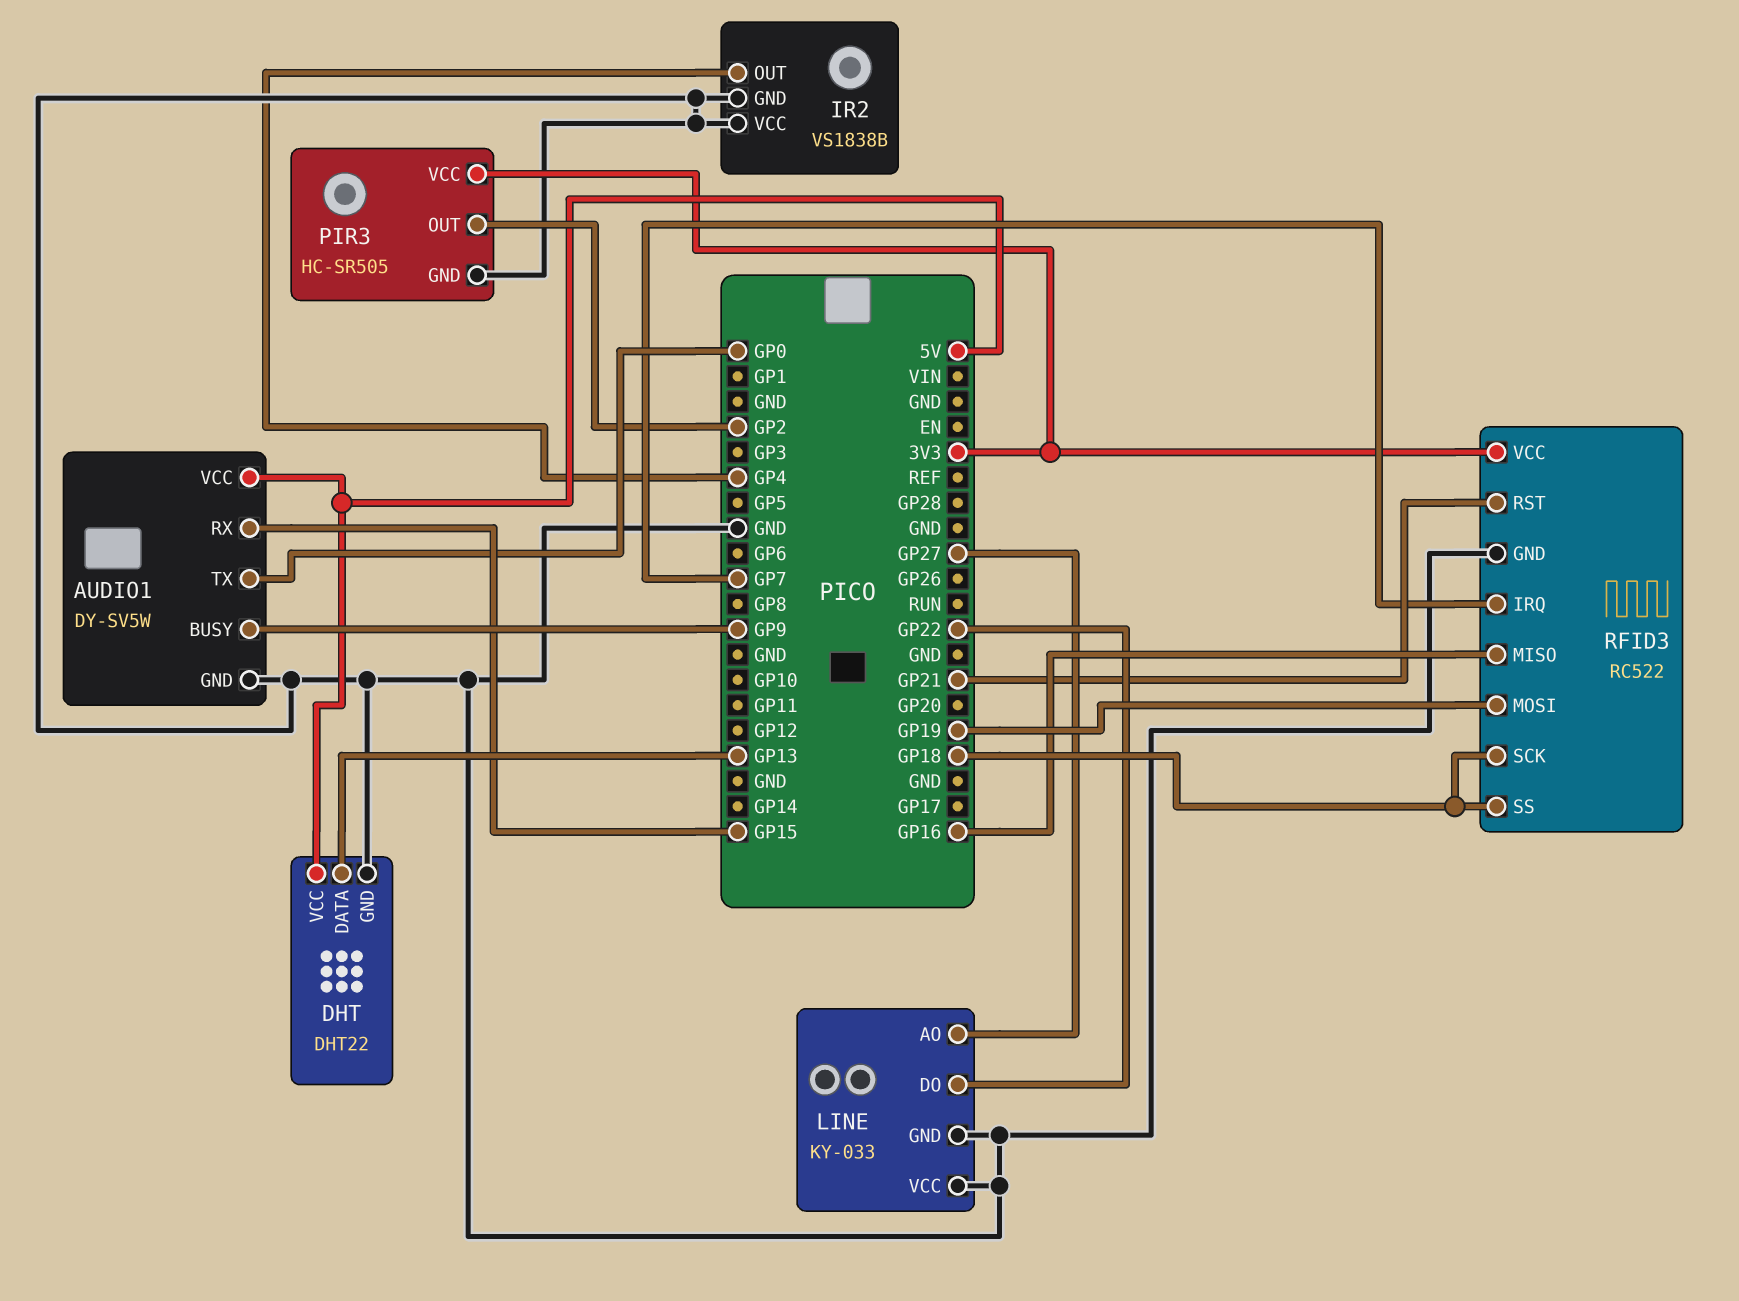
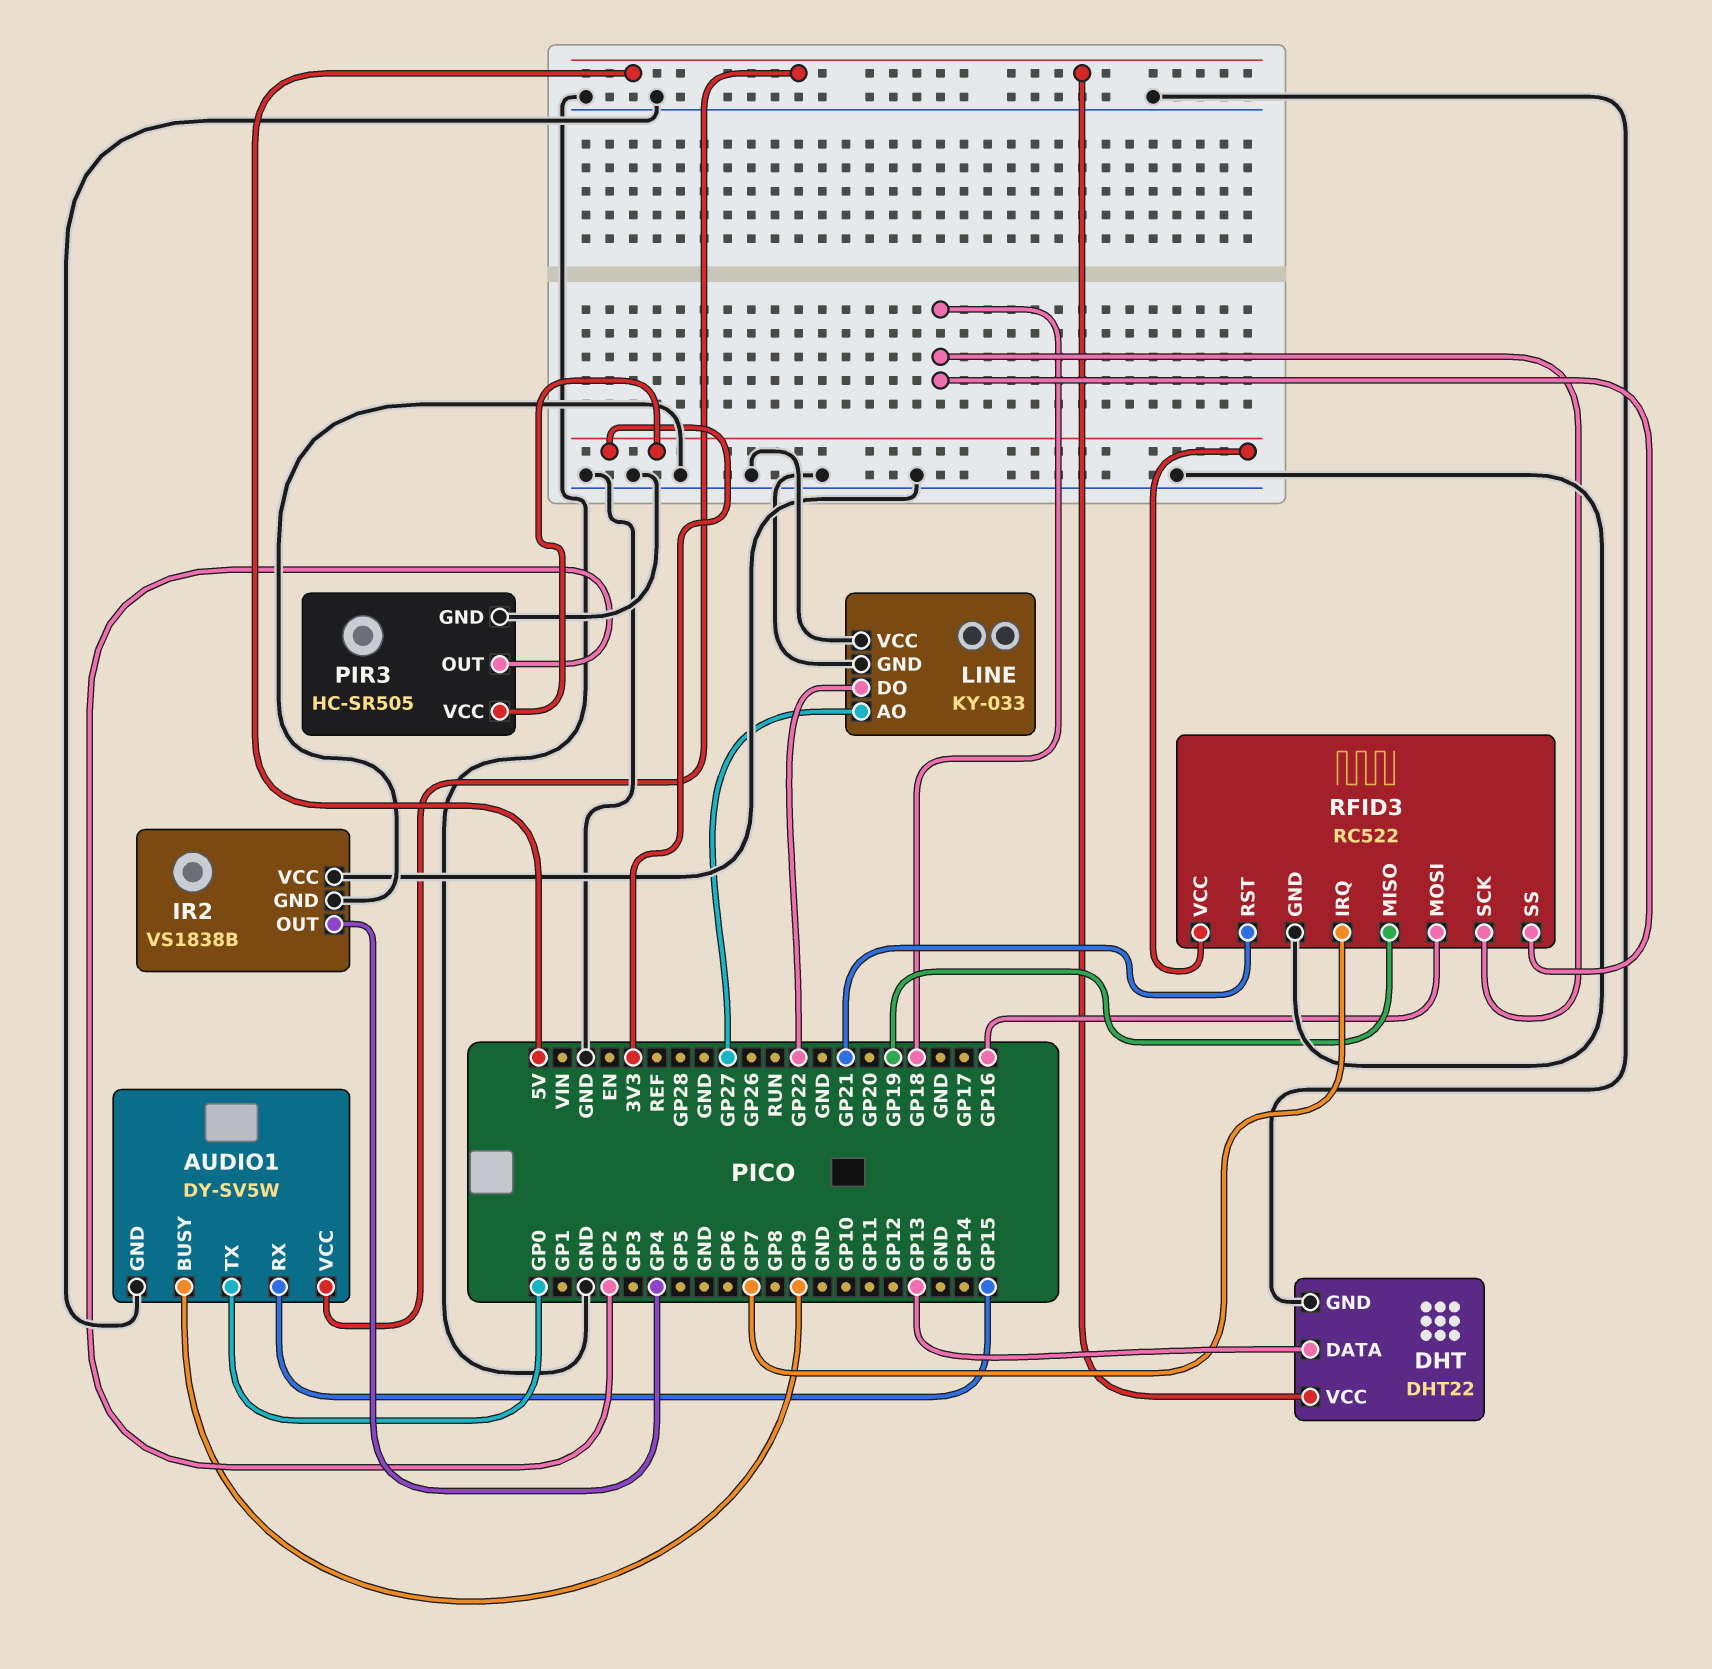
RFID3 pin MISO: GP16 -> GP19
RFID3 pin MOSI: GP19 -> GP16

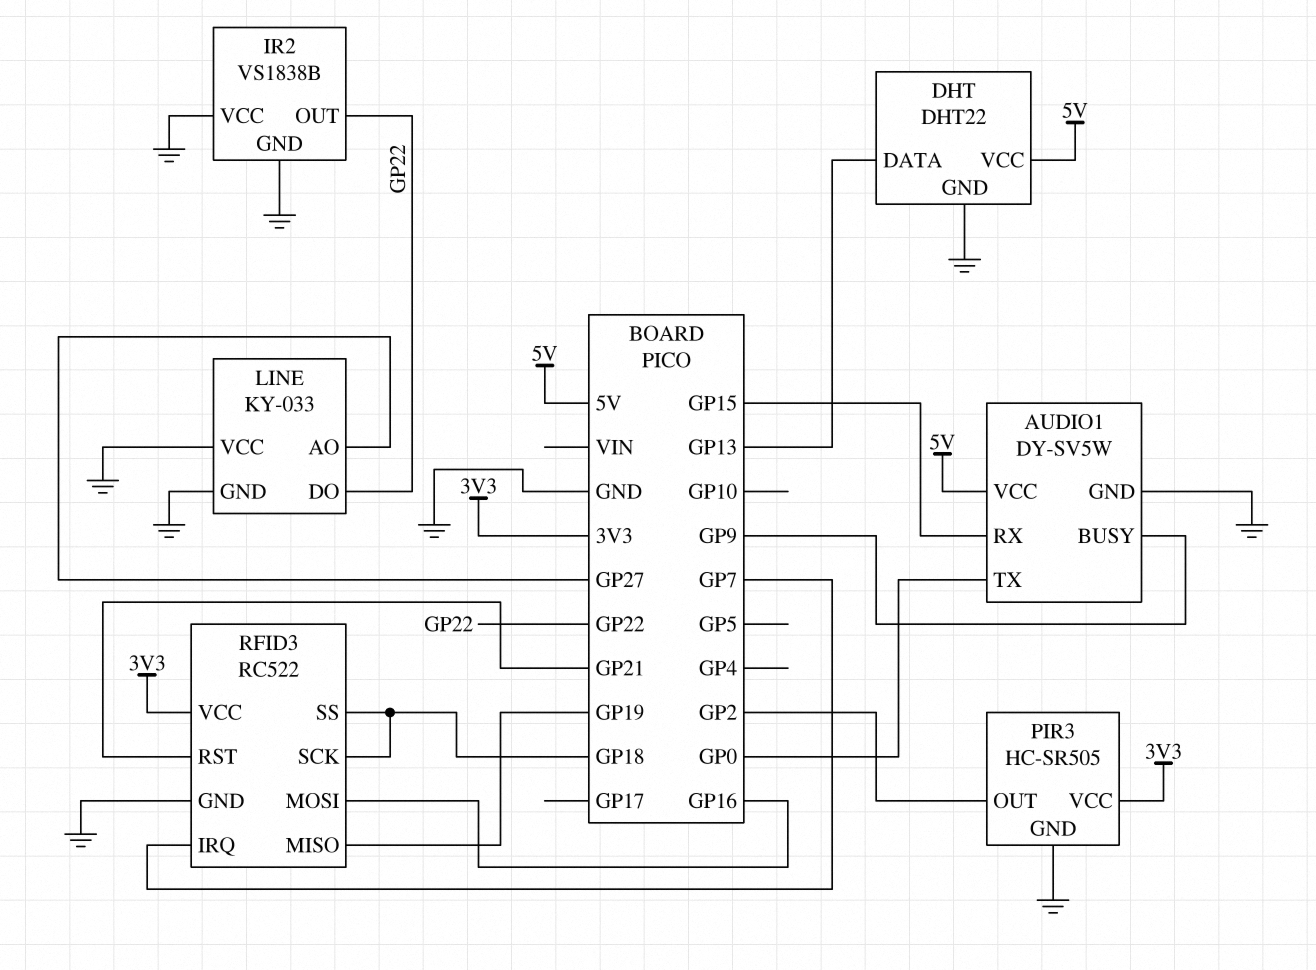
IR2 pin OUT: GP4 -> GP22

